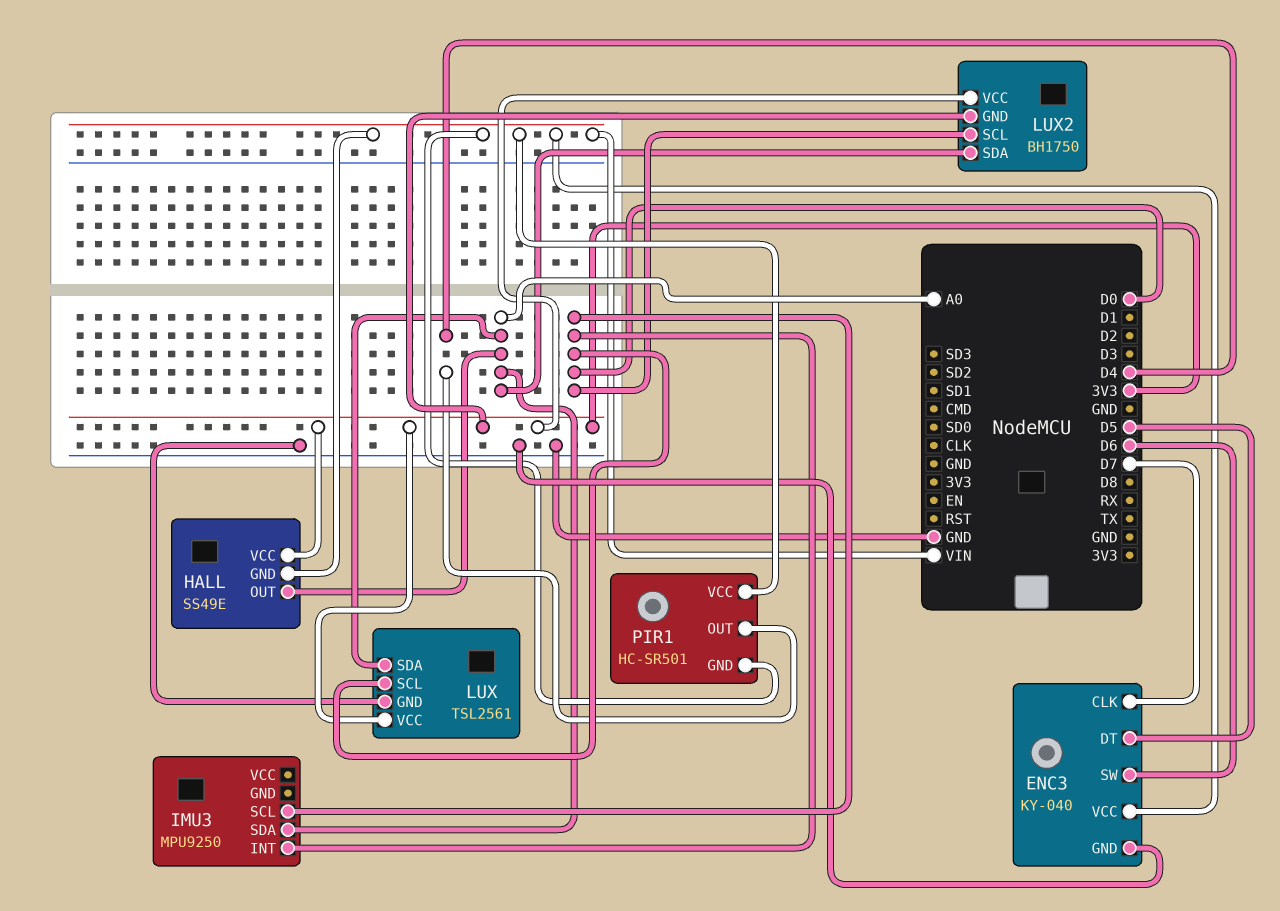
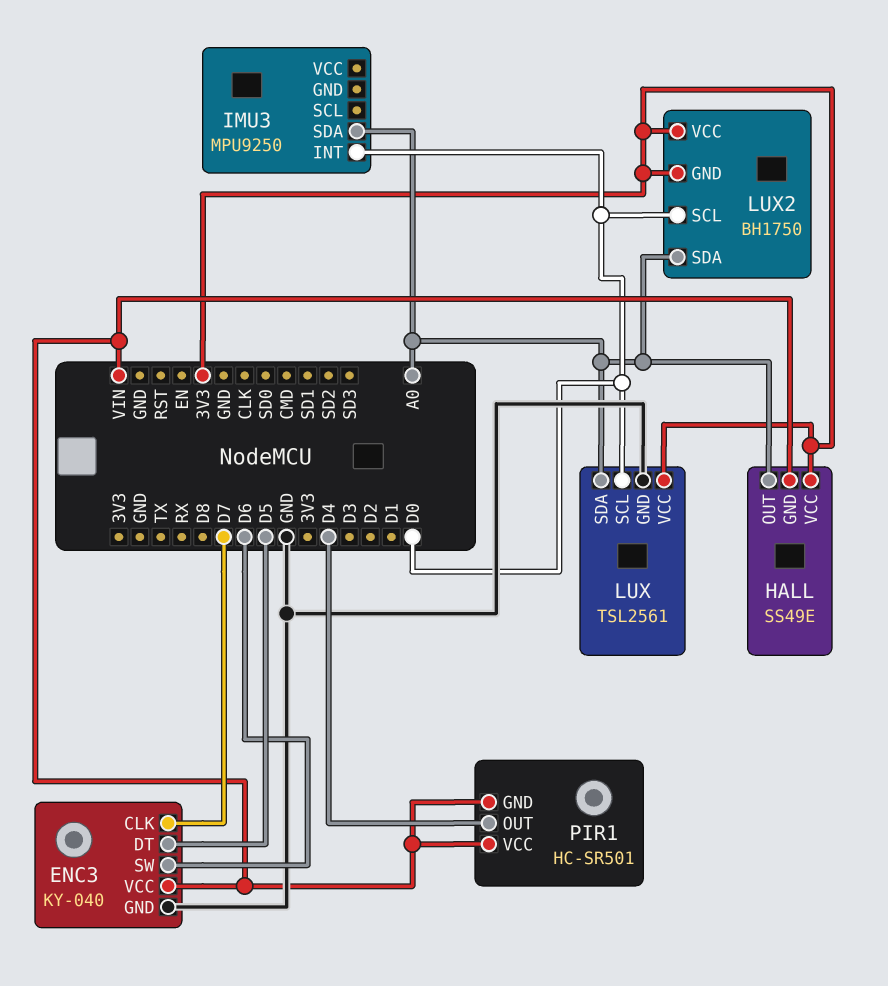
IMU3 pin SCL: D0 -> none

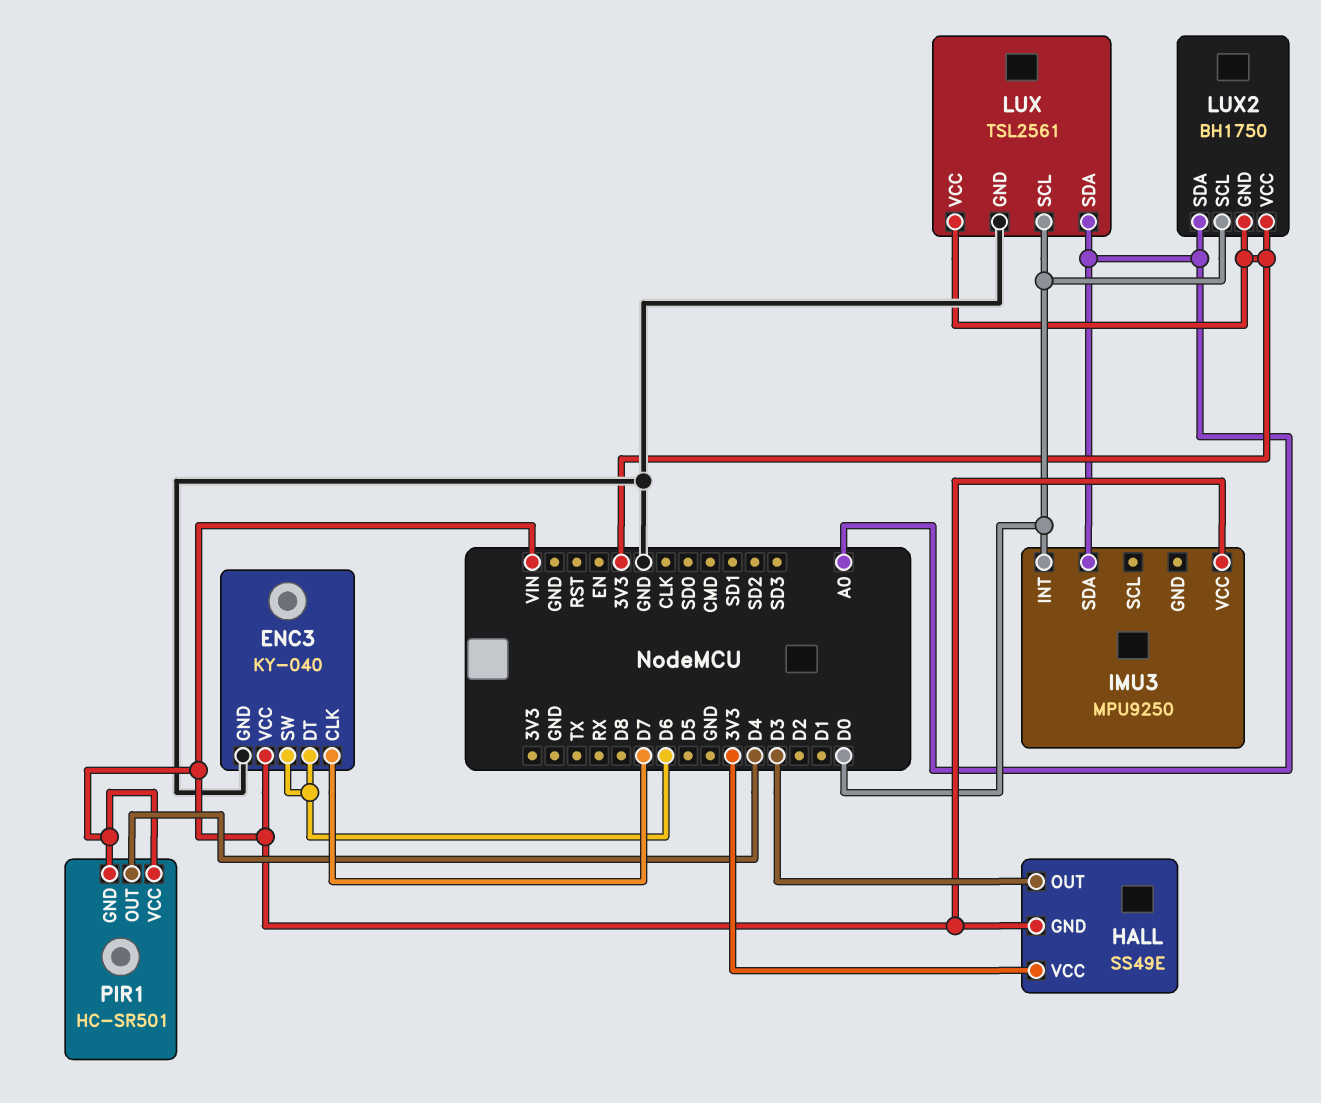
ENC3 pin DT: D5 -> D6
HALL pin OUT: A0 -> D3
IMU3 pin VCC: none -> VIN

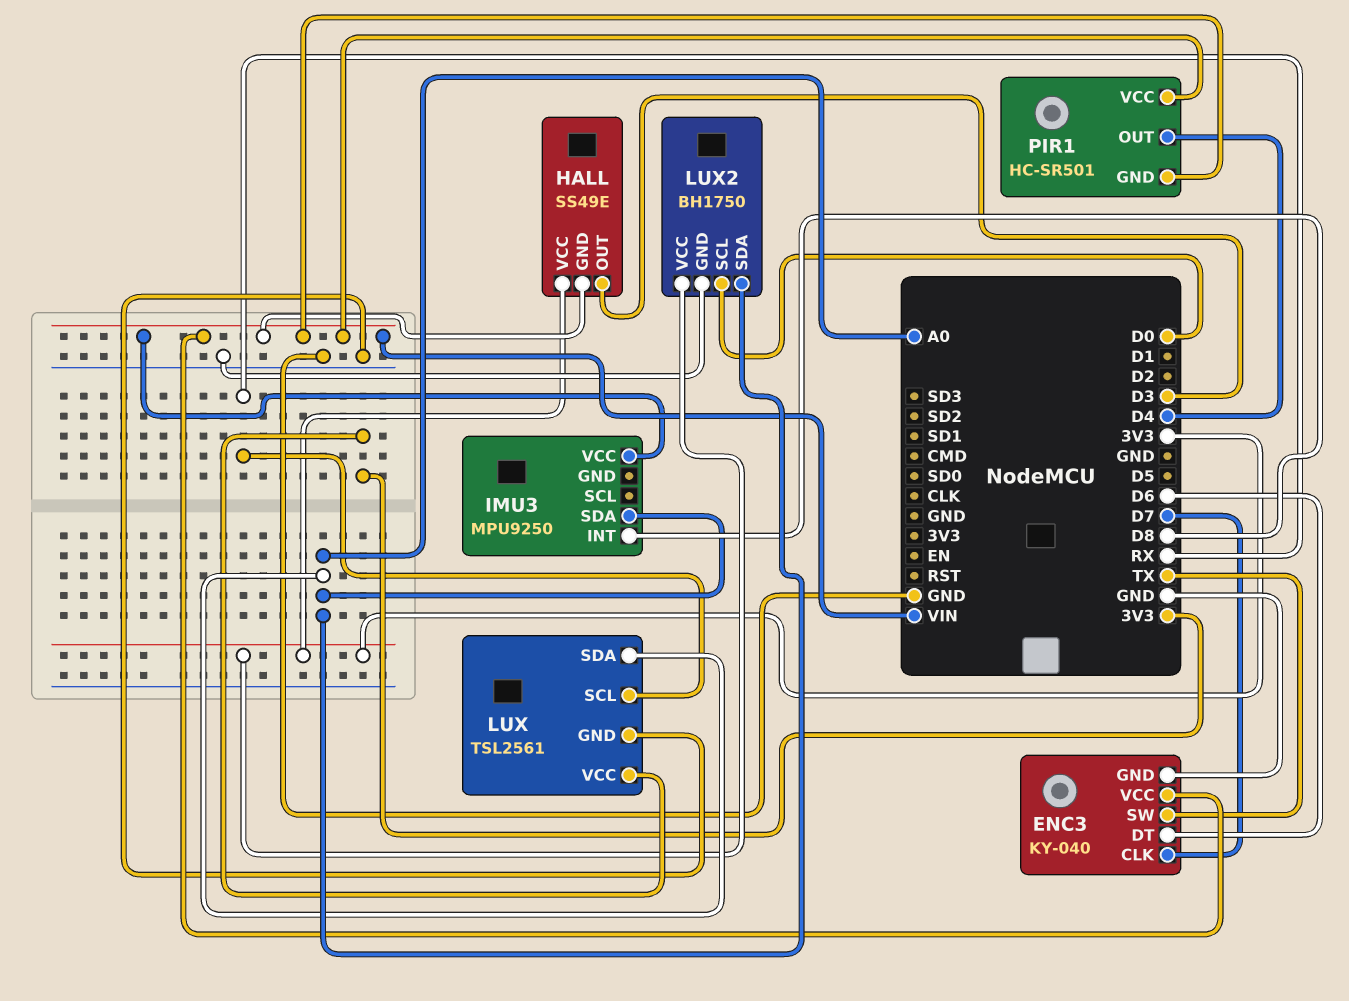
ENC3 pin SW: D6 -> TX
IMU3 pin INT: D0 -> D8
LUX pin SCL: D0 -> RX
LUX2 pin GND: 3V3 -> GND

